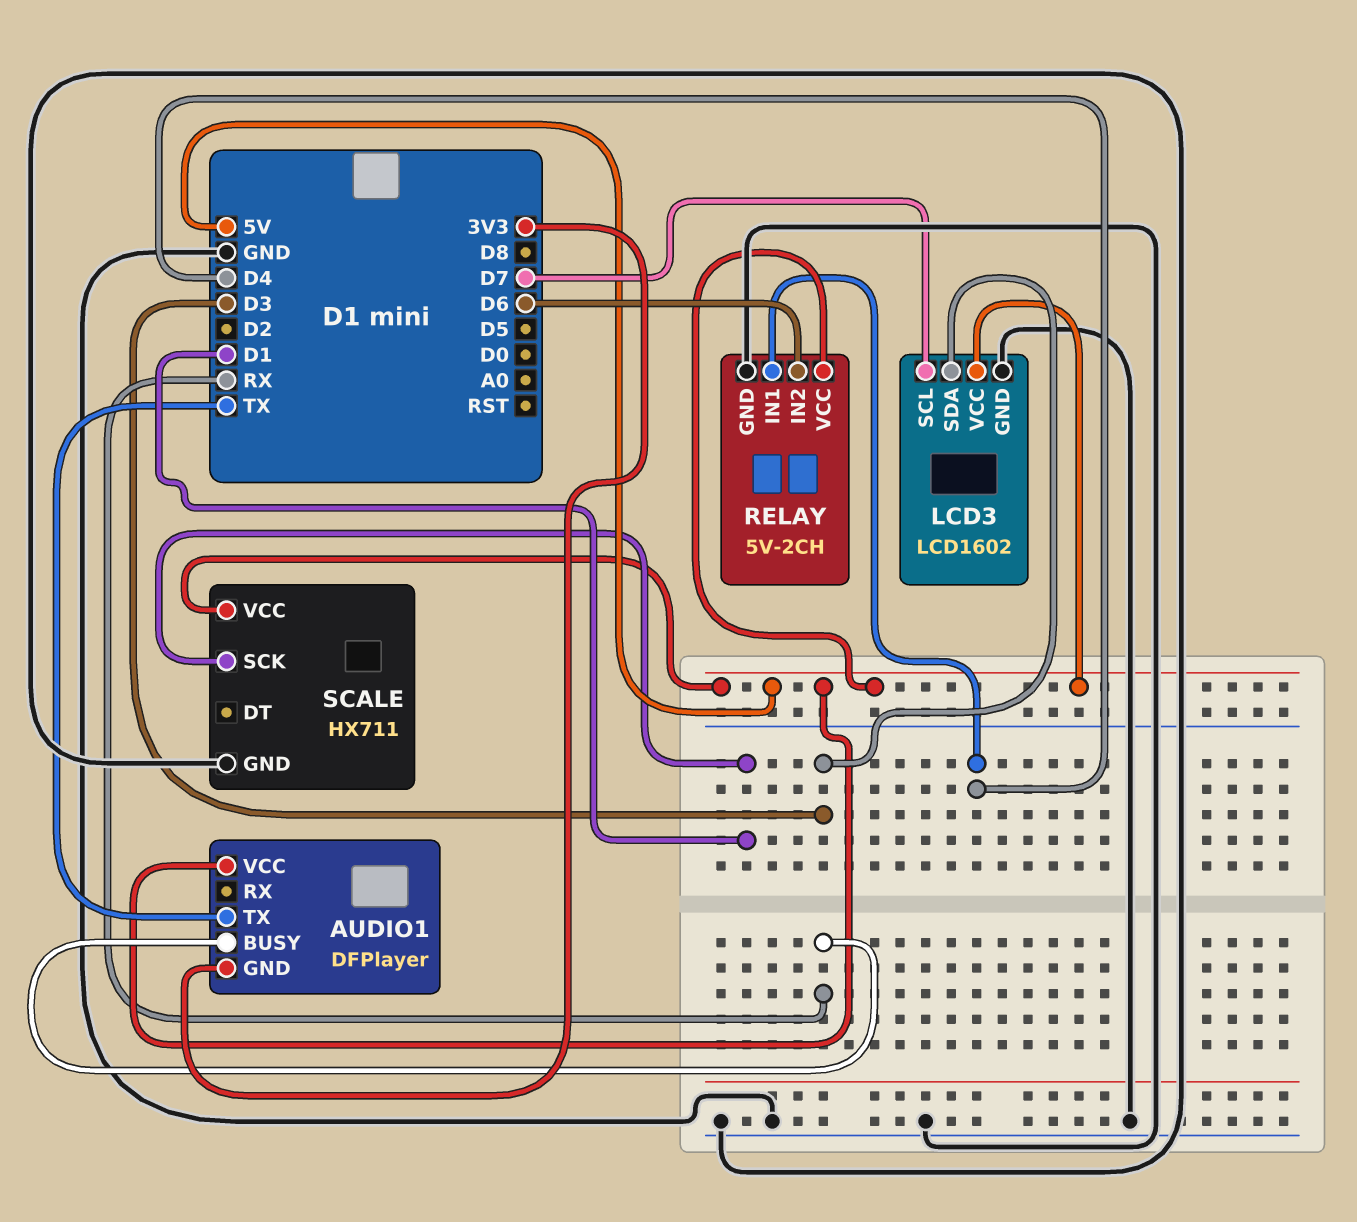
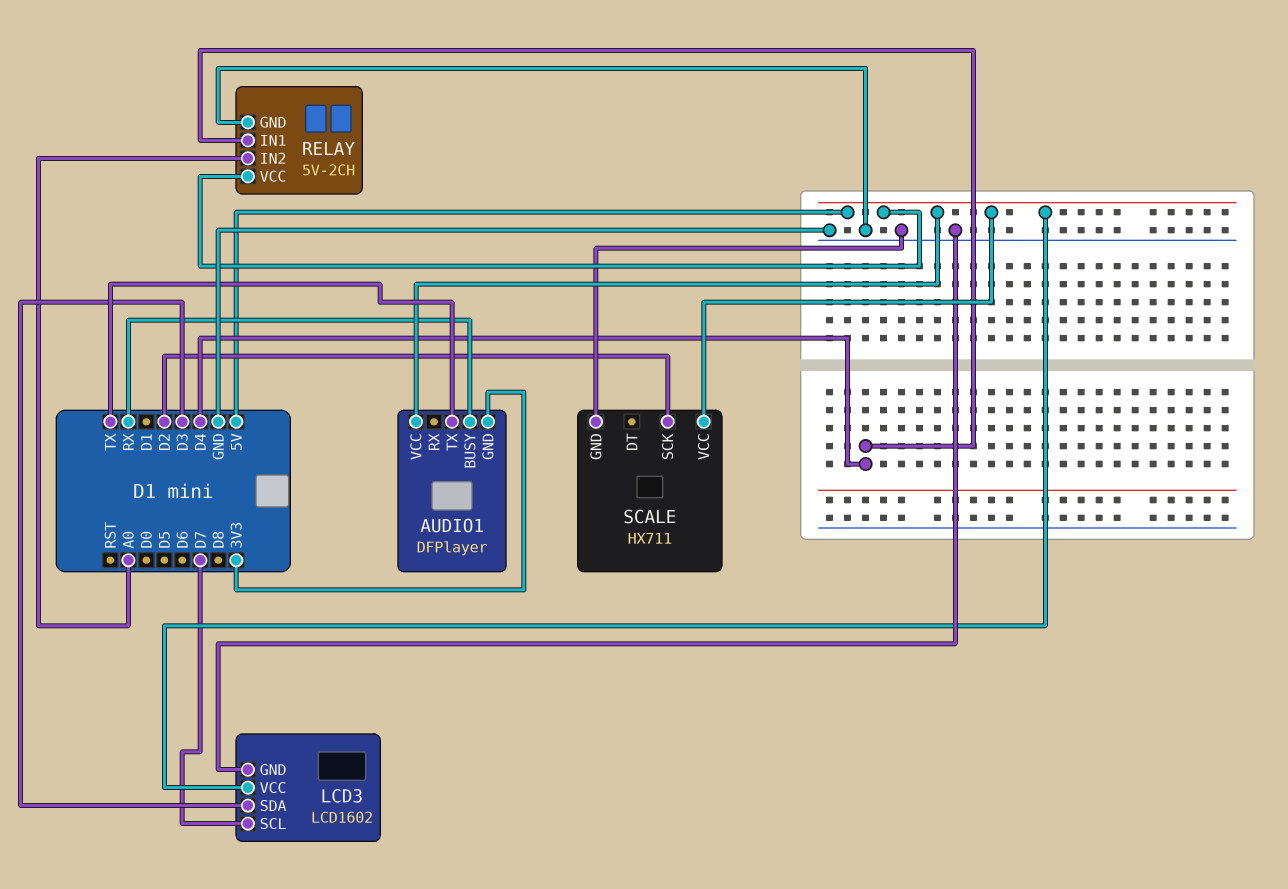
RELAY pin IN2: D6 -> A0
SCALE pin SCK: D1 -> D2

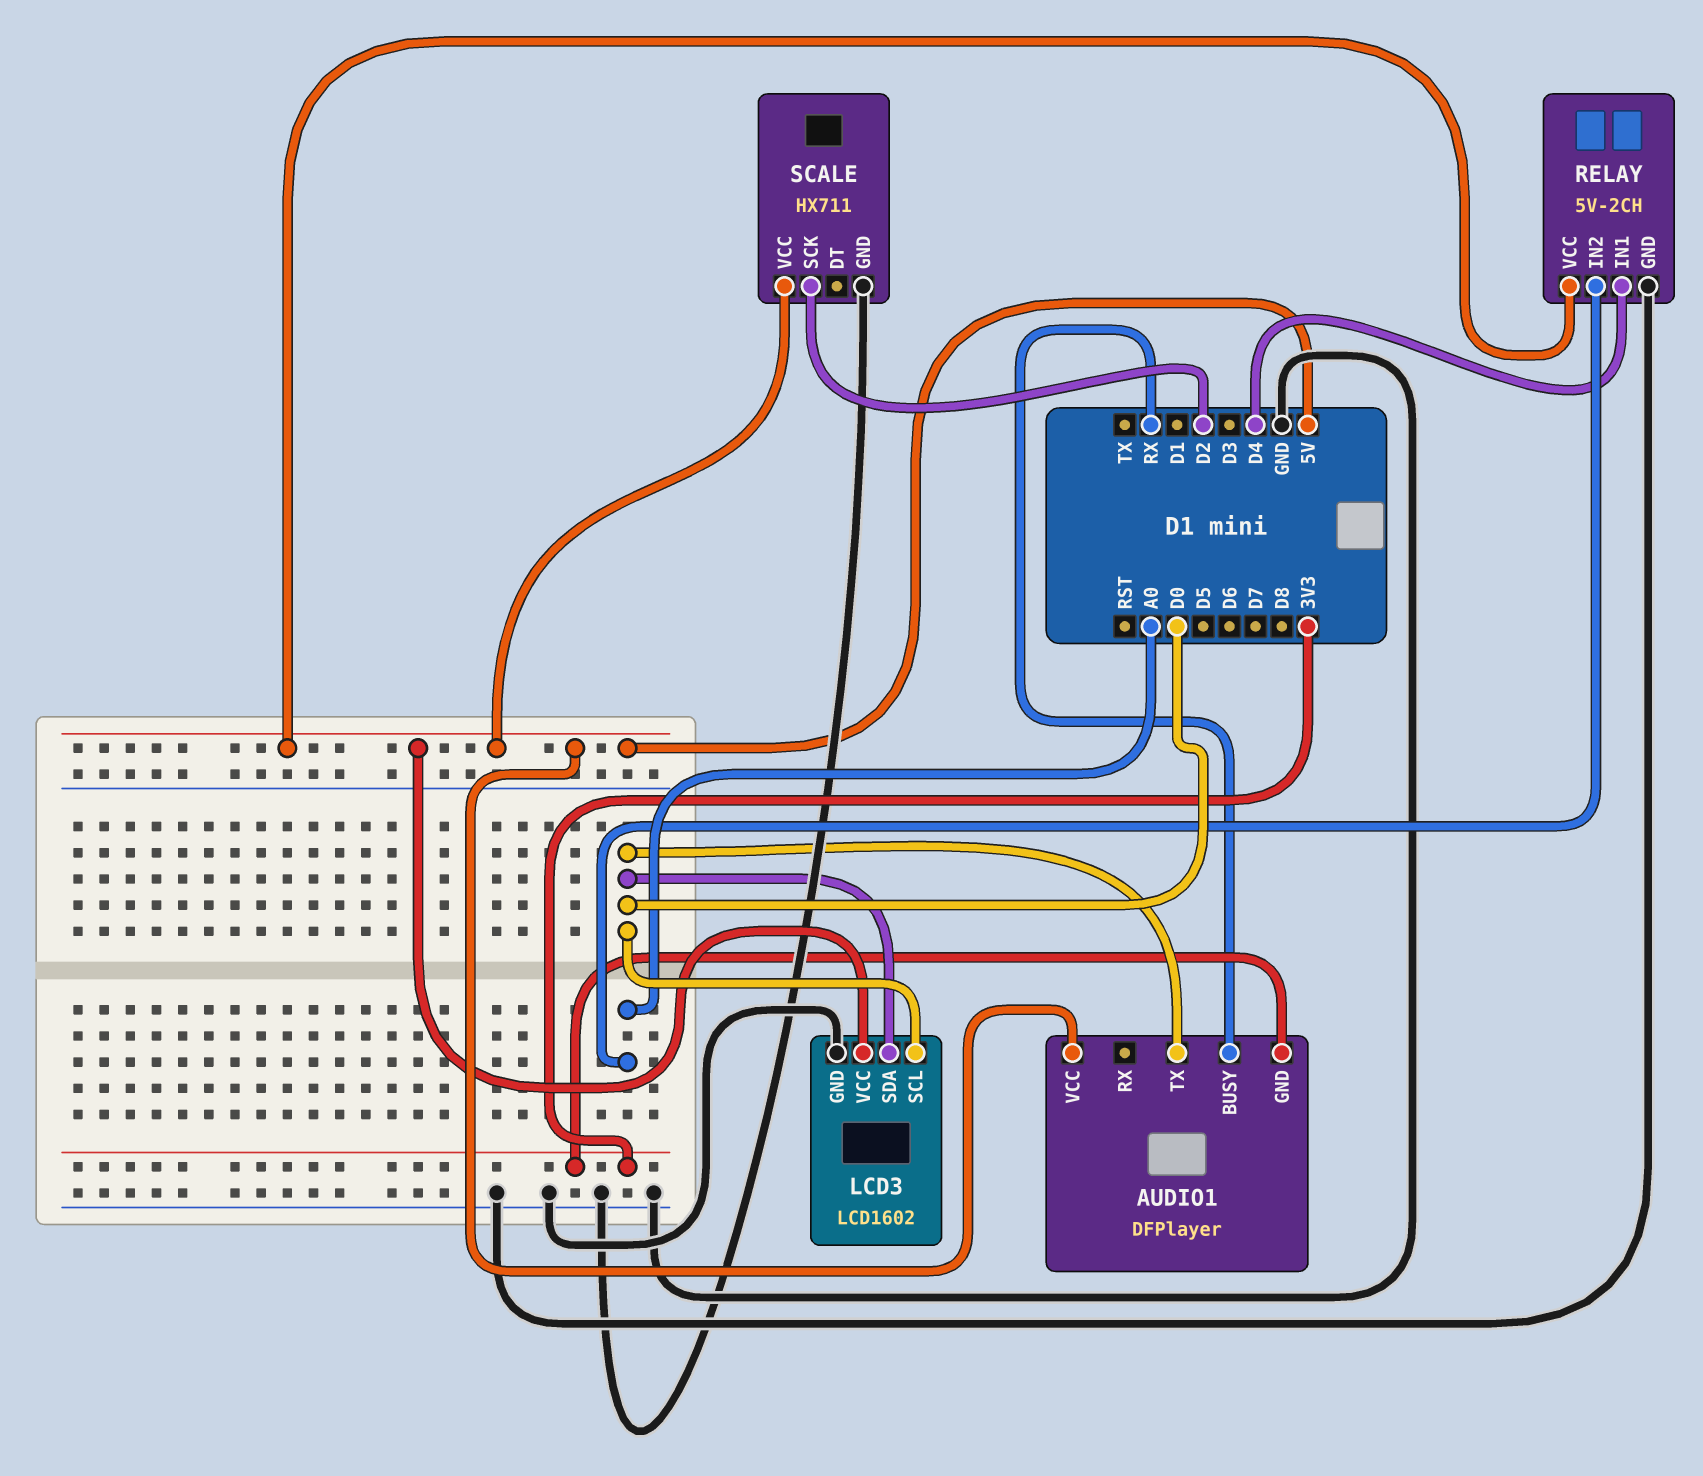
AUDIO1 pin TX: TX -> D0
LCD3 pin SCL: D7 -> D0
LCD3 pin SDA: D3 -> D0

